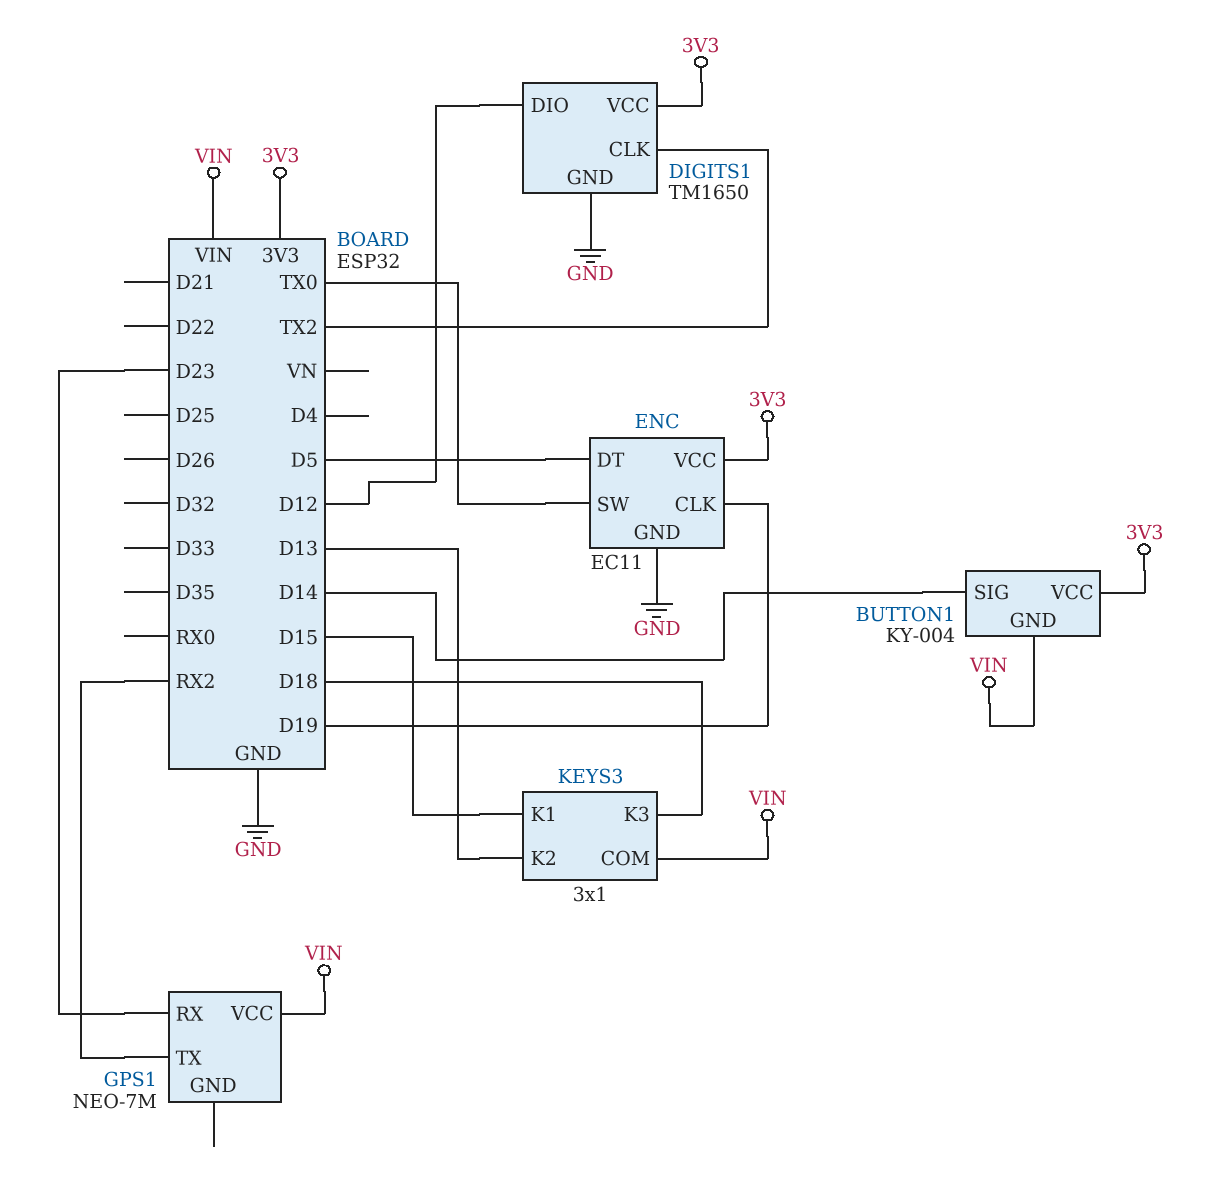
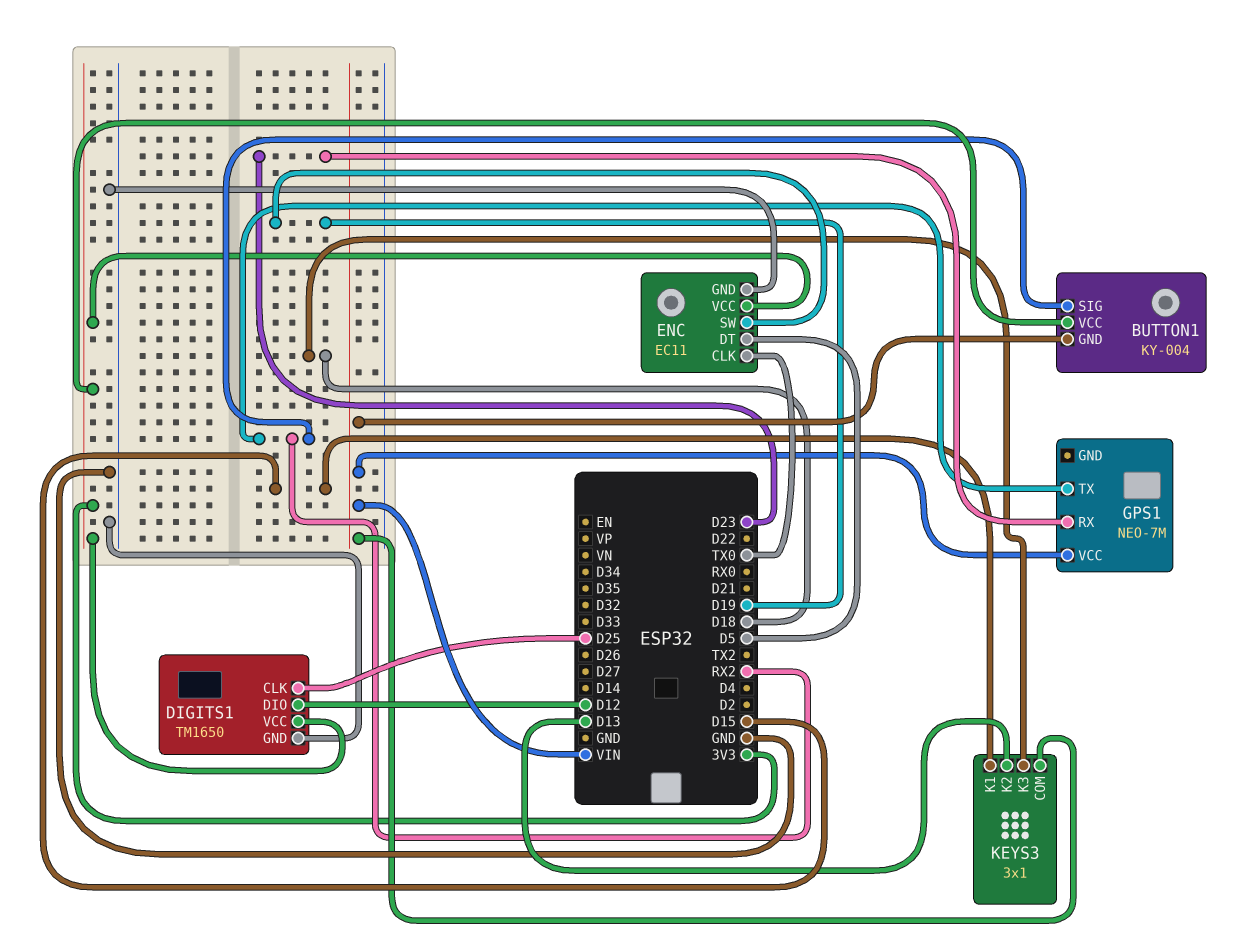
BUTTON1 pin SIG: D14 -> RX2
DIGITS1 pin CLK: TX2 -> D25
ENC pin CLK: D19 -> TX0
ENC pin SW: TX0 -> D19

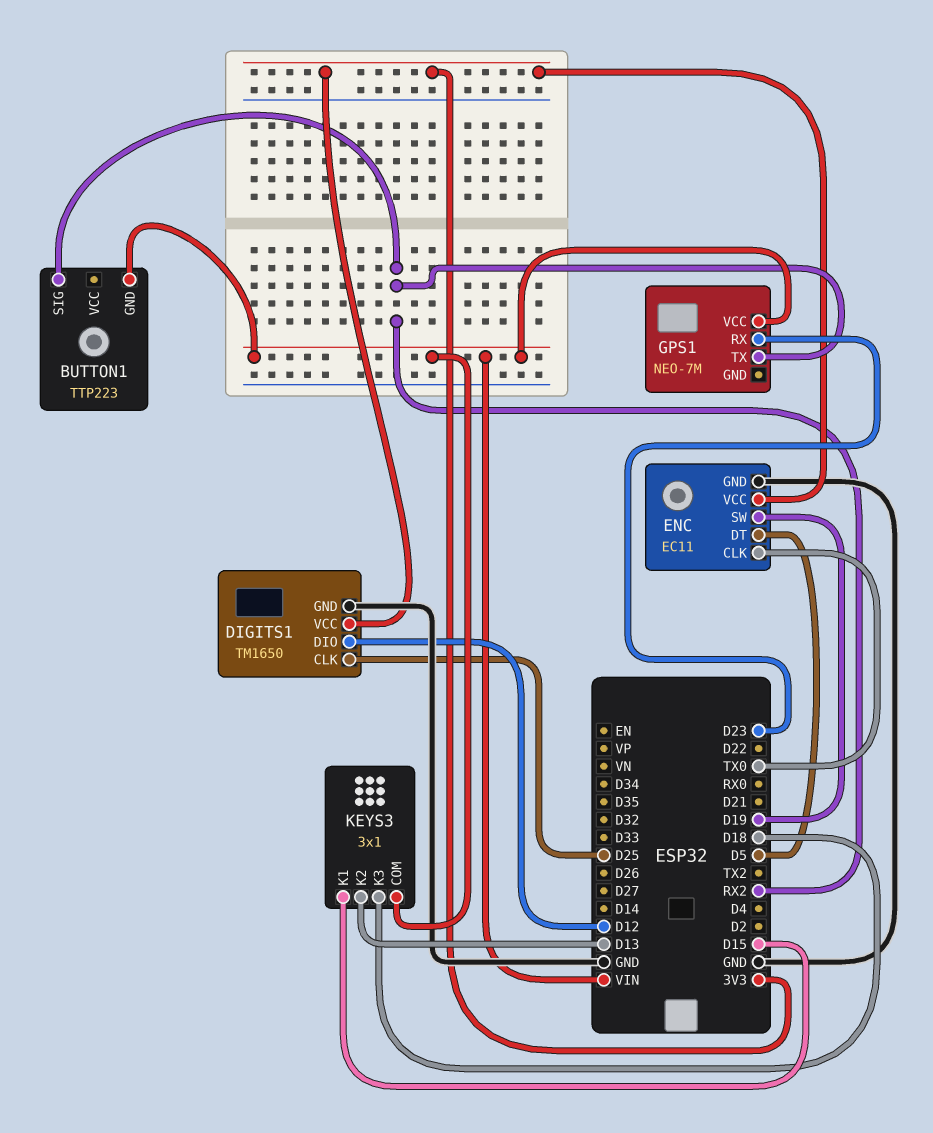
BUTTON1: KY-004 -> TTP223
BUTTON1 pin VCC: 3V3 -> none

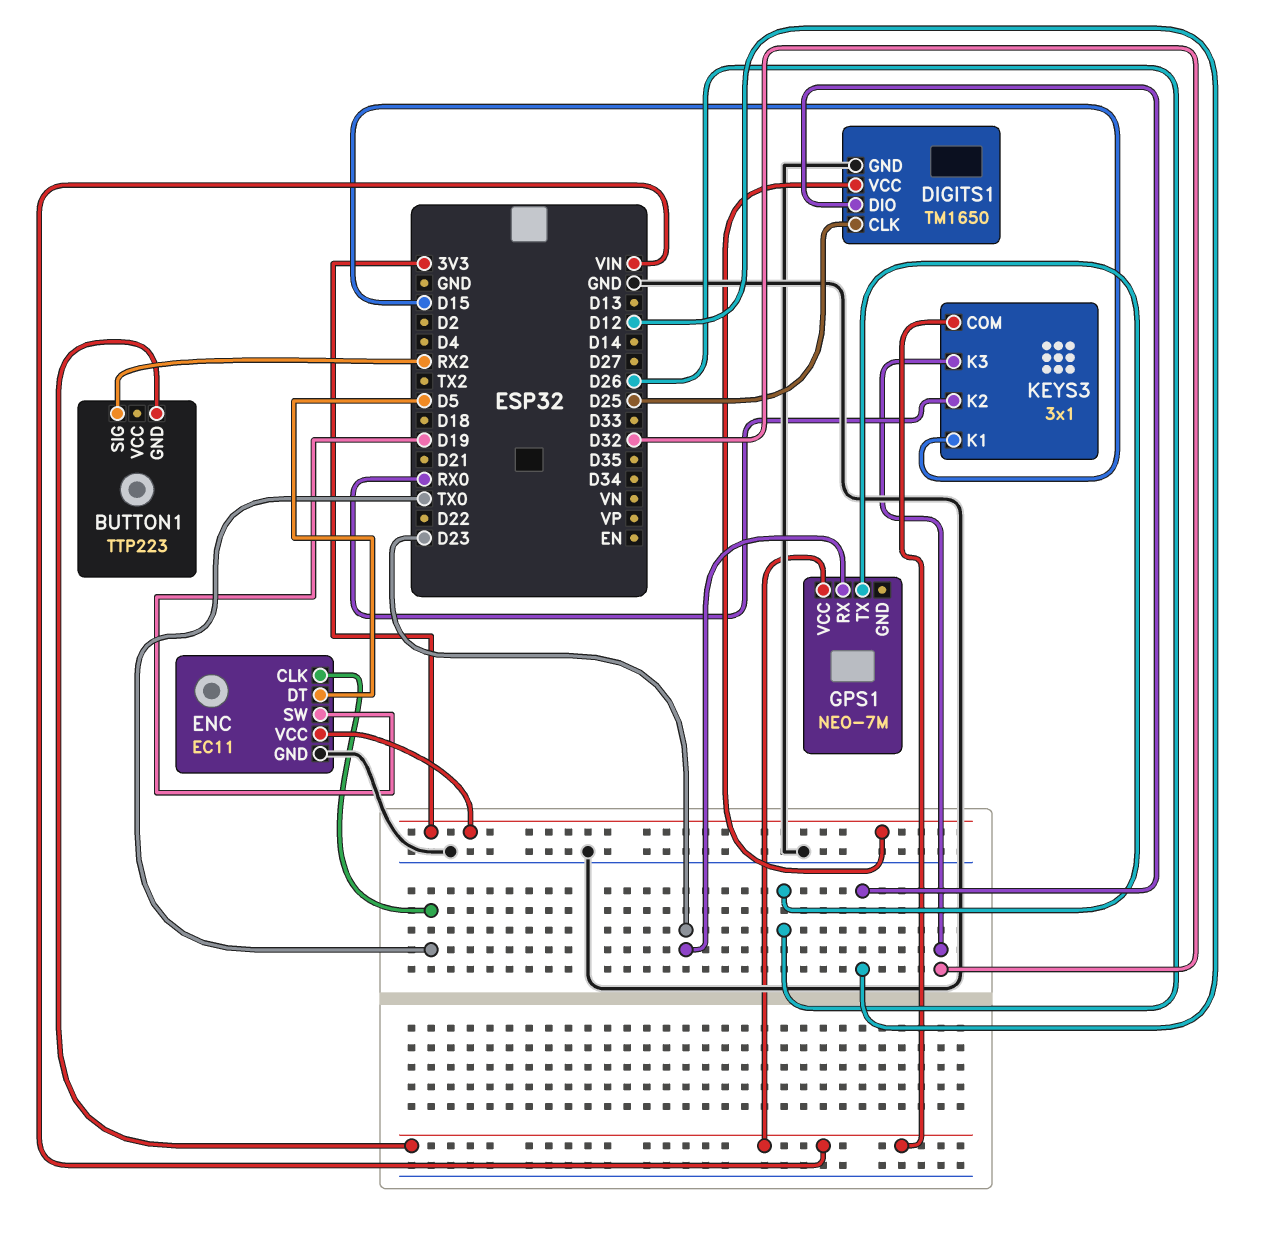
GPS1 pin TX: RX2 -> D26
KEYS3 pin K2: D13 -> RX0
KEYS3 pin K3: D18 -> D32

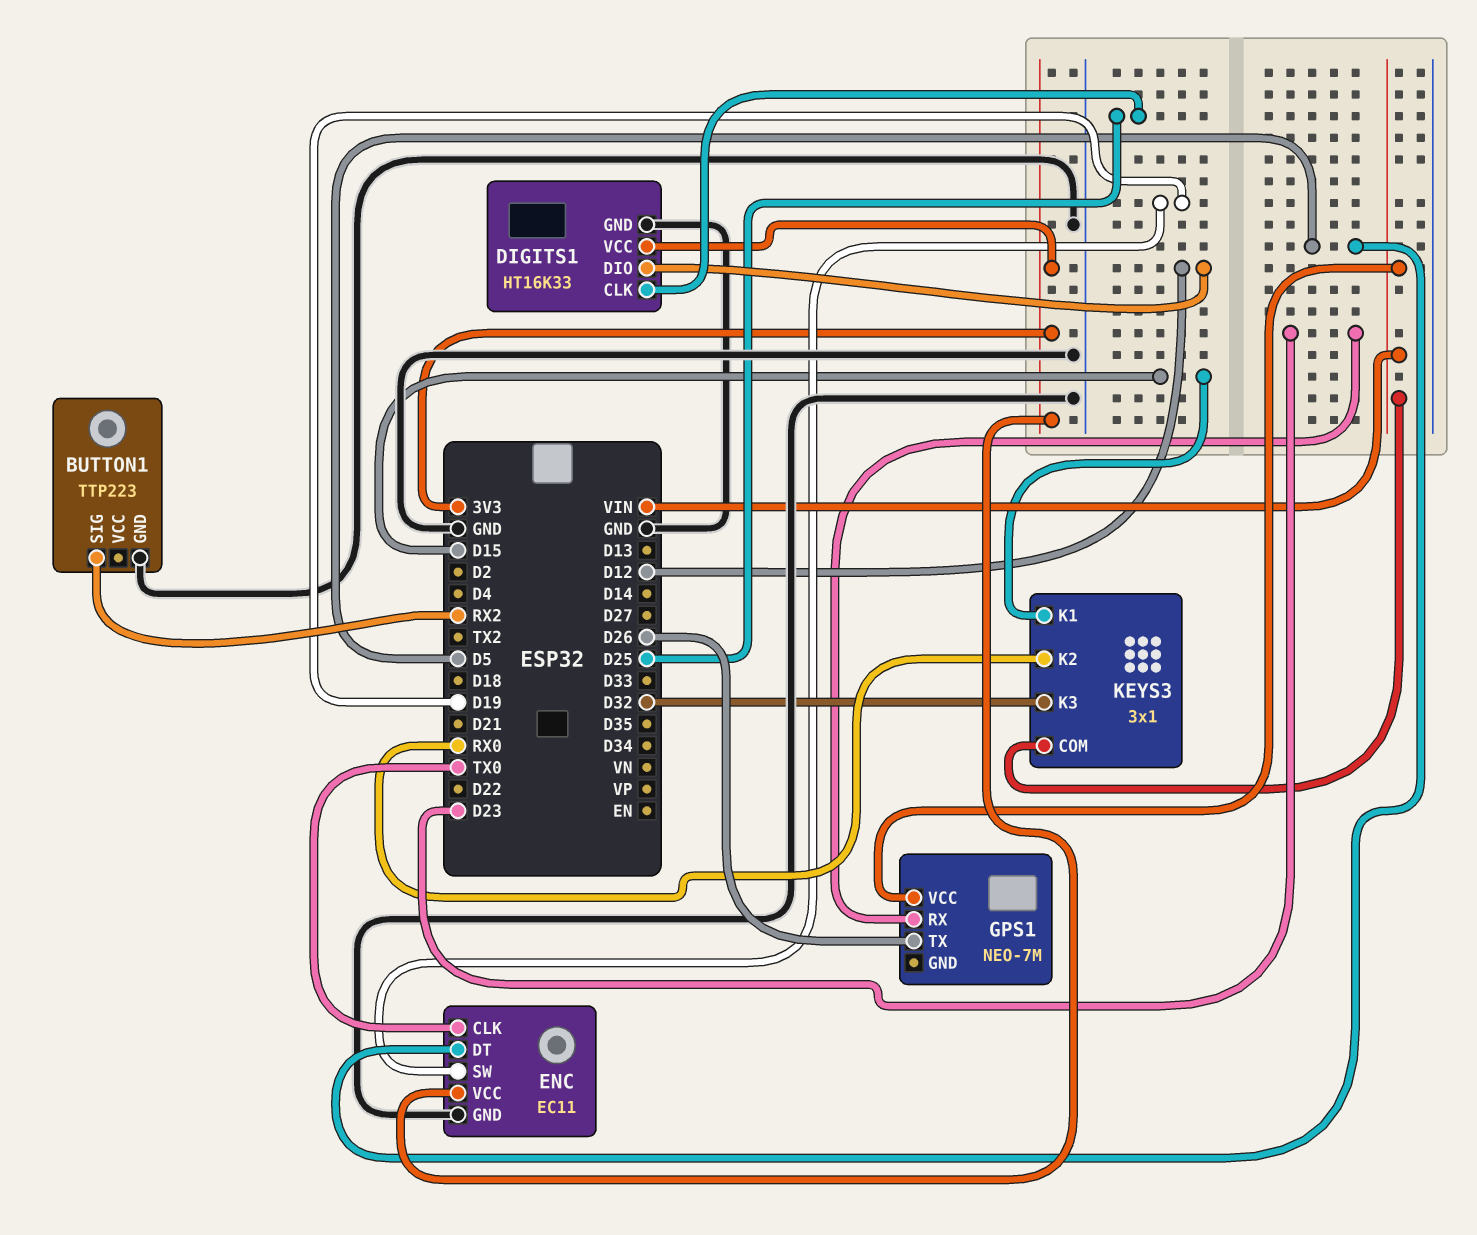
BUTTON1 pin GND: VIN -> GND
DIGITS1: TM1650 -> HT16K33

